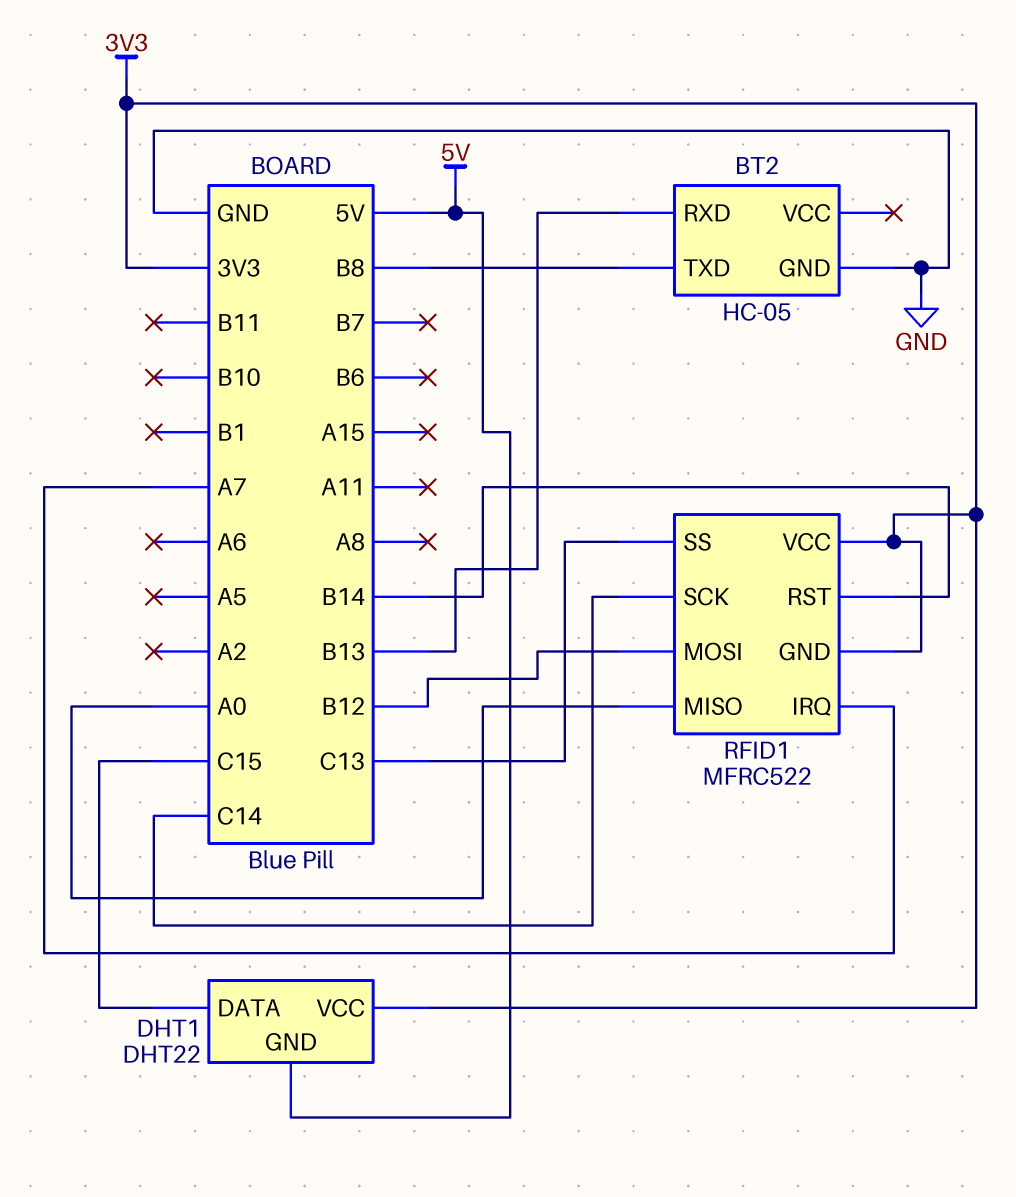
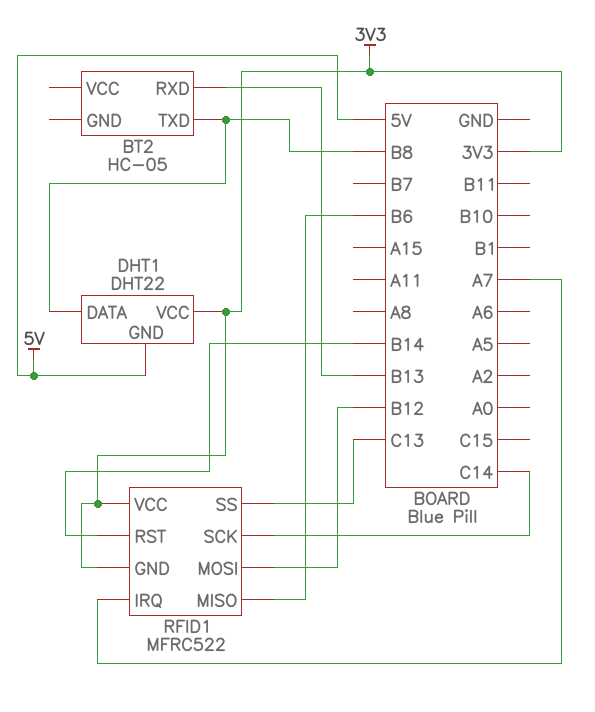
BT2 pin GND: GND -> none
DHT1 pin DATA: C15 -> B8
RFID1 pin MISO: A0 -> B6

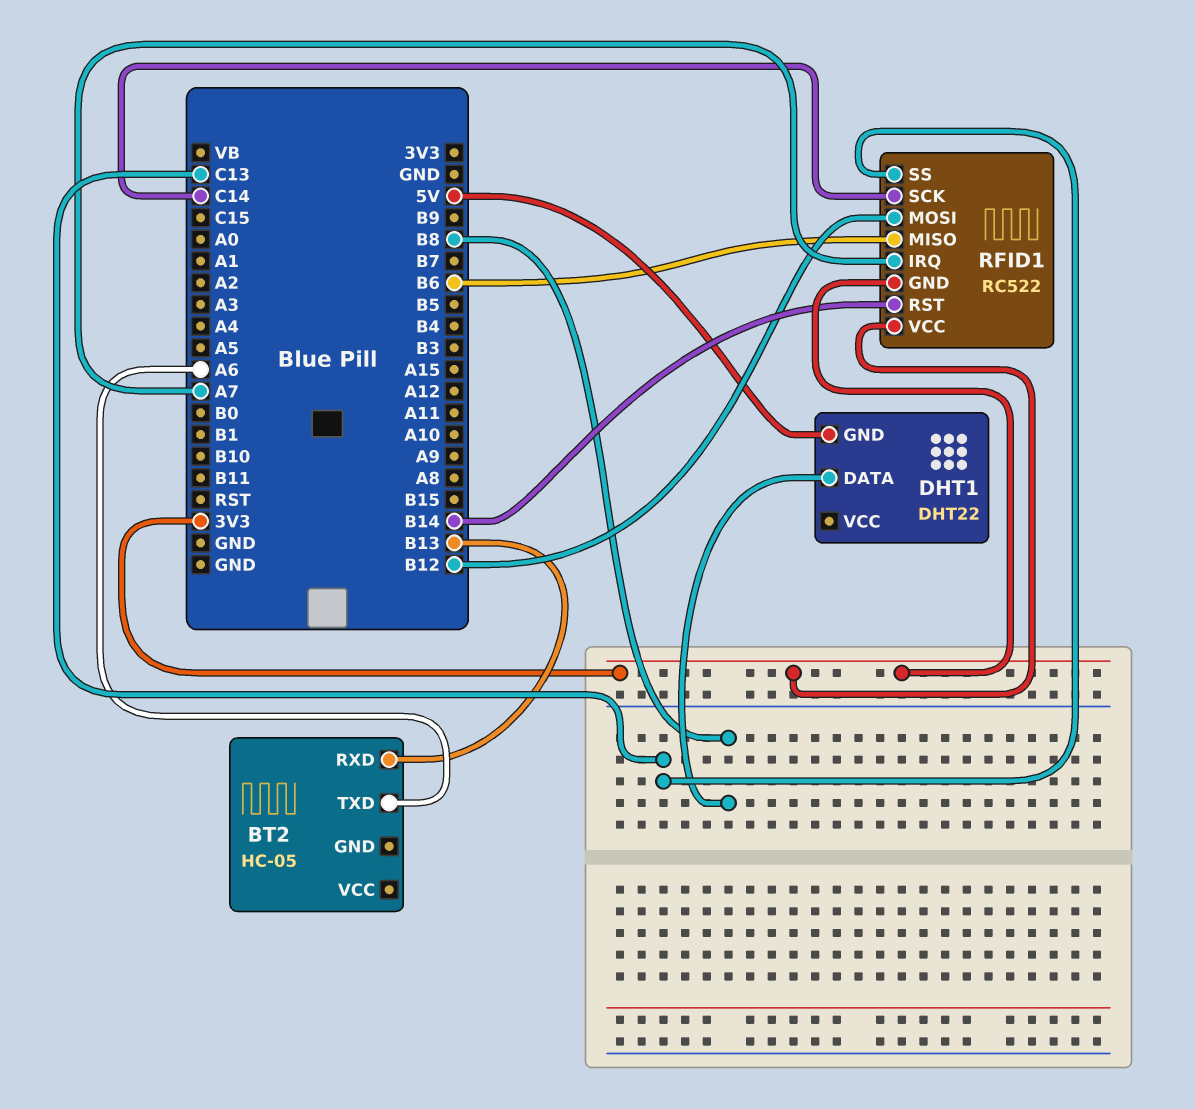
BT2 pin TXD: B8 -> A6
DHT1 pin VCC: 3V3 -> none
RFID1: MFRC522 -> RC522

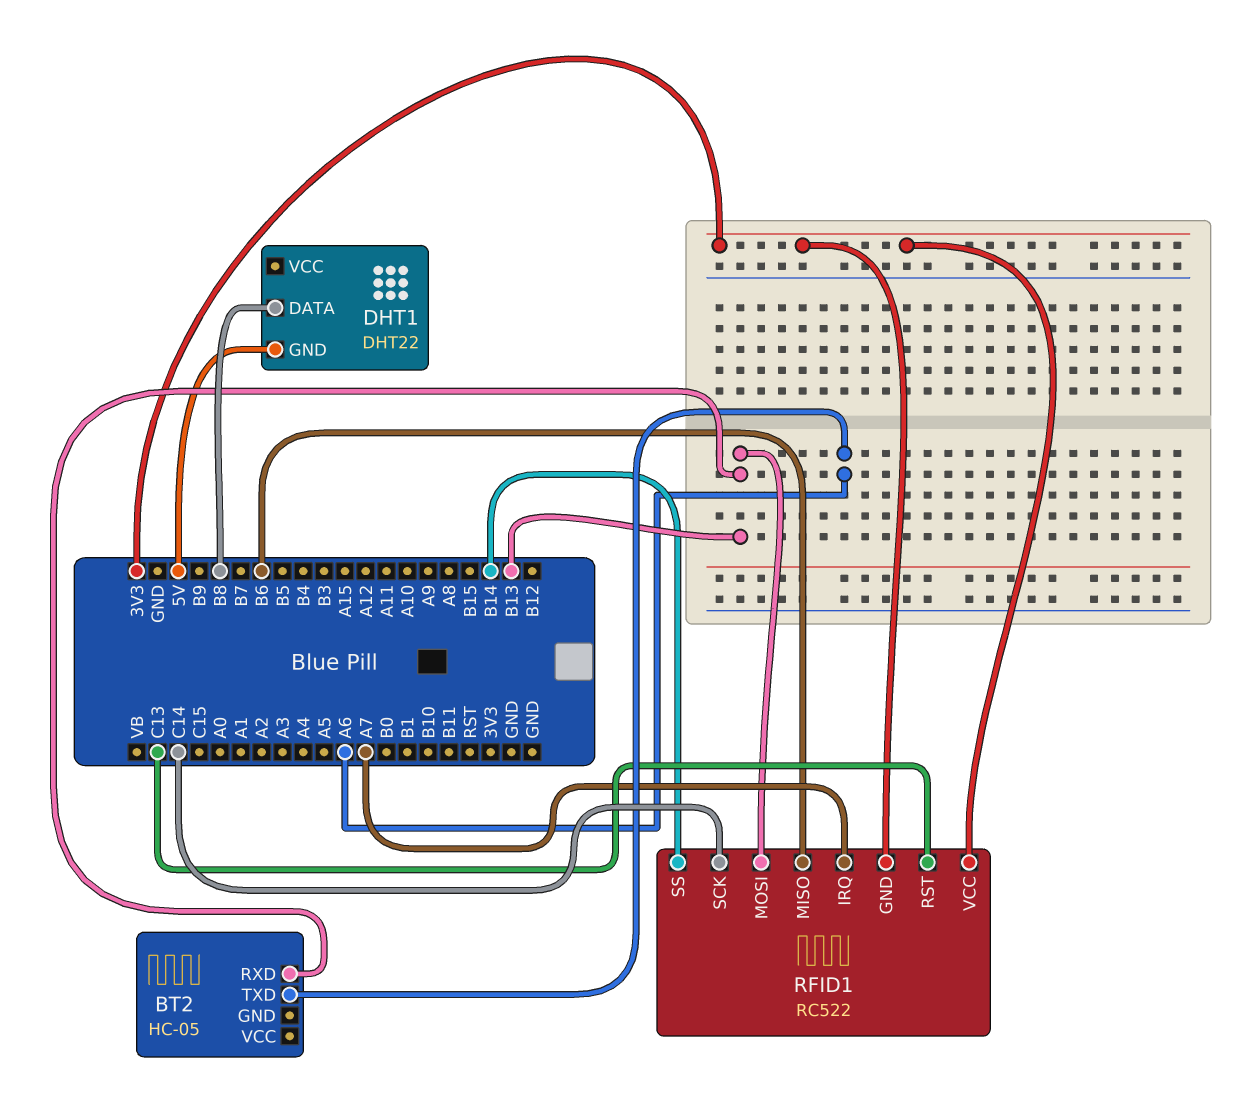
RFID1 pin MOSI: B12 -> B13
RFID1 pin RST: B14 -> C13
RFID1 pin SS: C13 -> B14

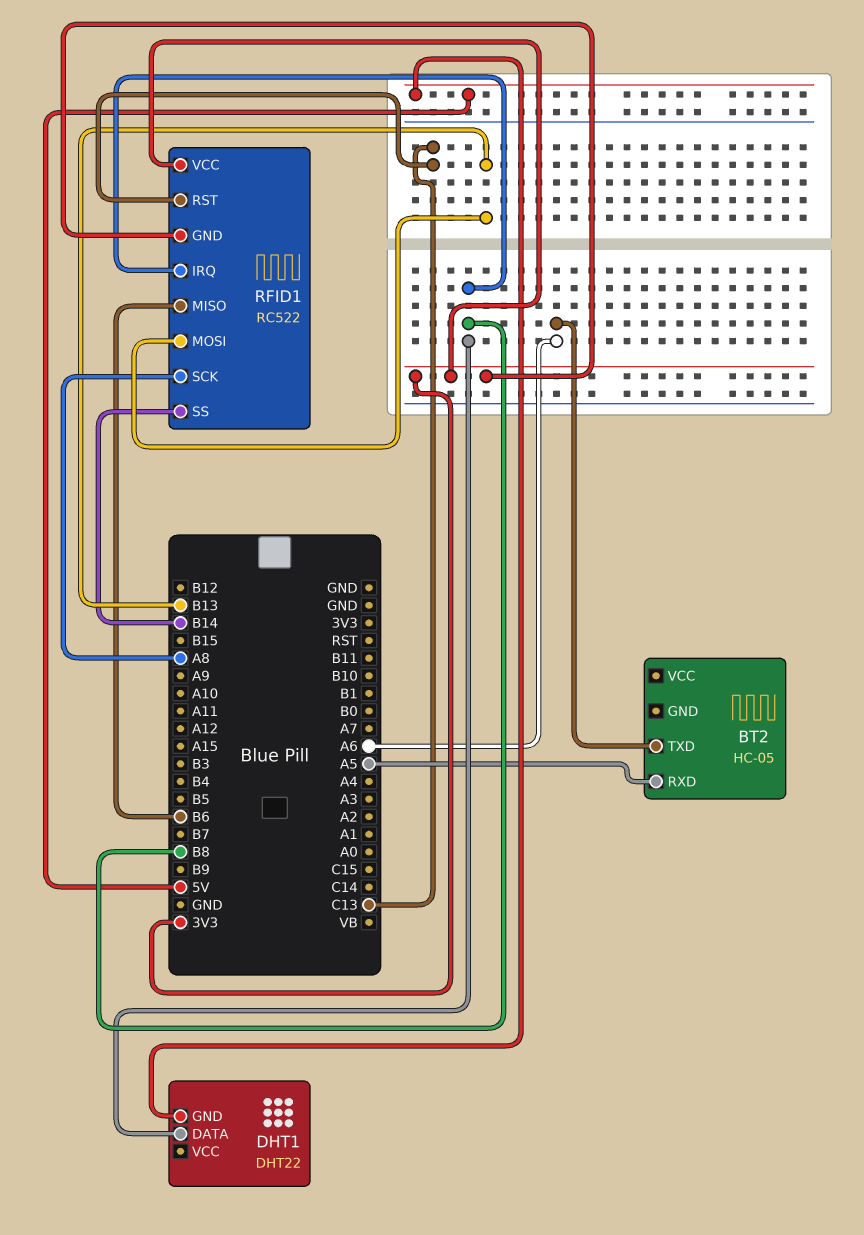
BT2 pin RXD: B13 -> A5
RFID1 pin IRQ: A7 -> B8
RFID1 pin SCK: C14 -> A8

